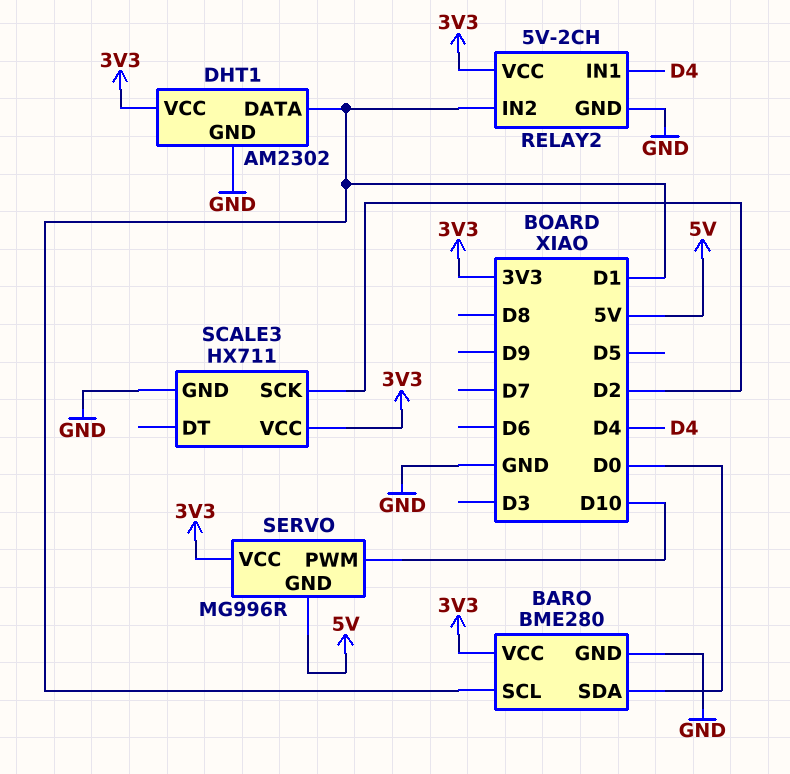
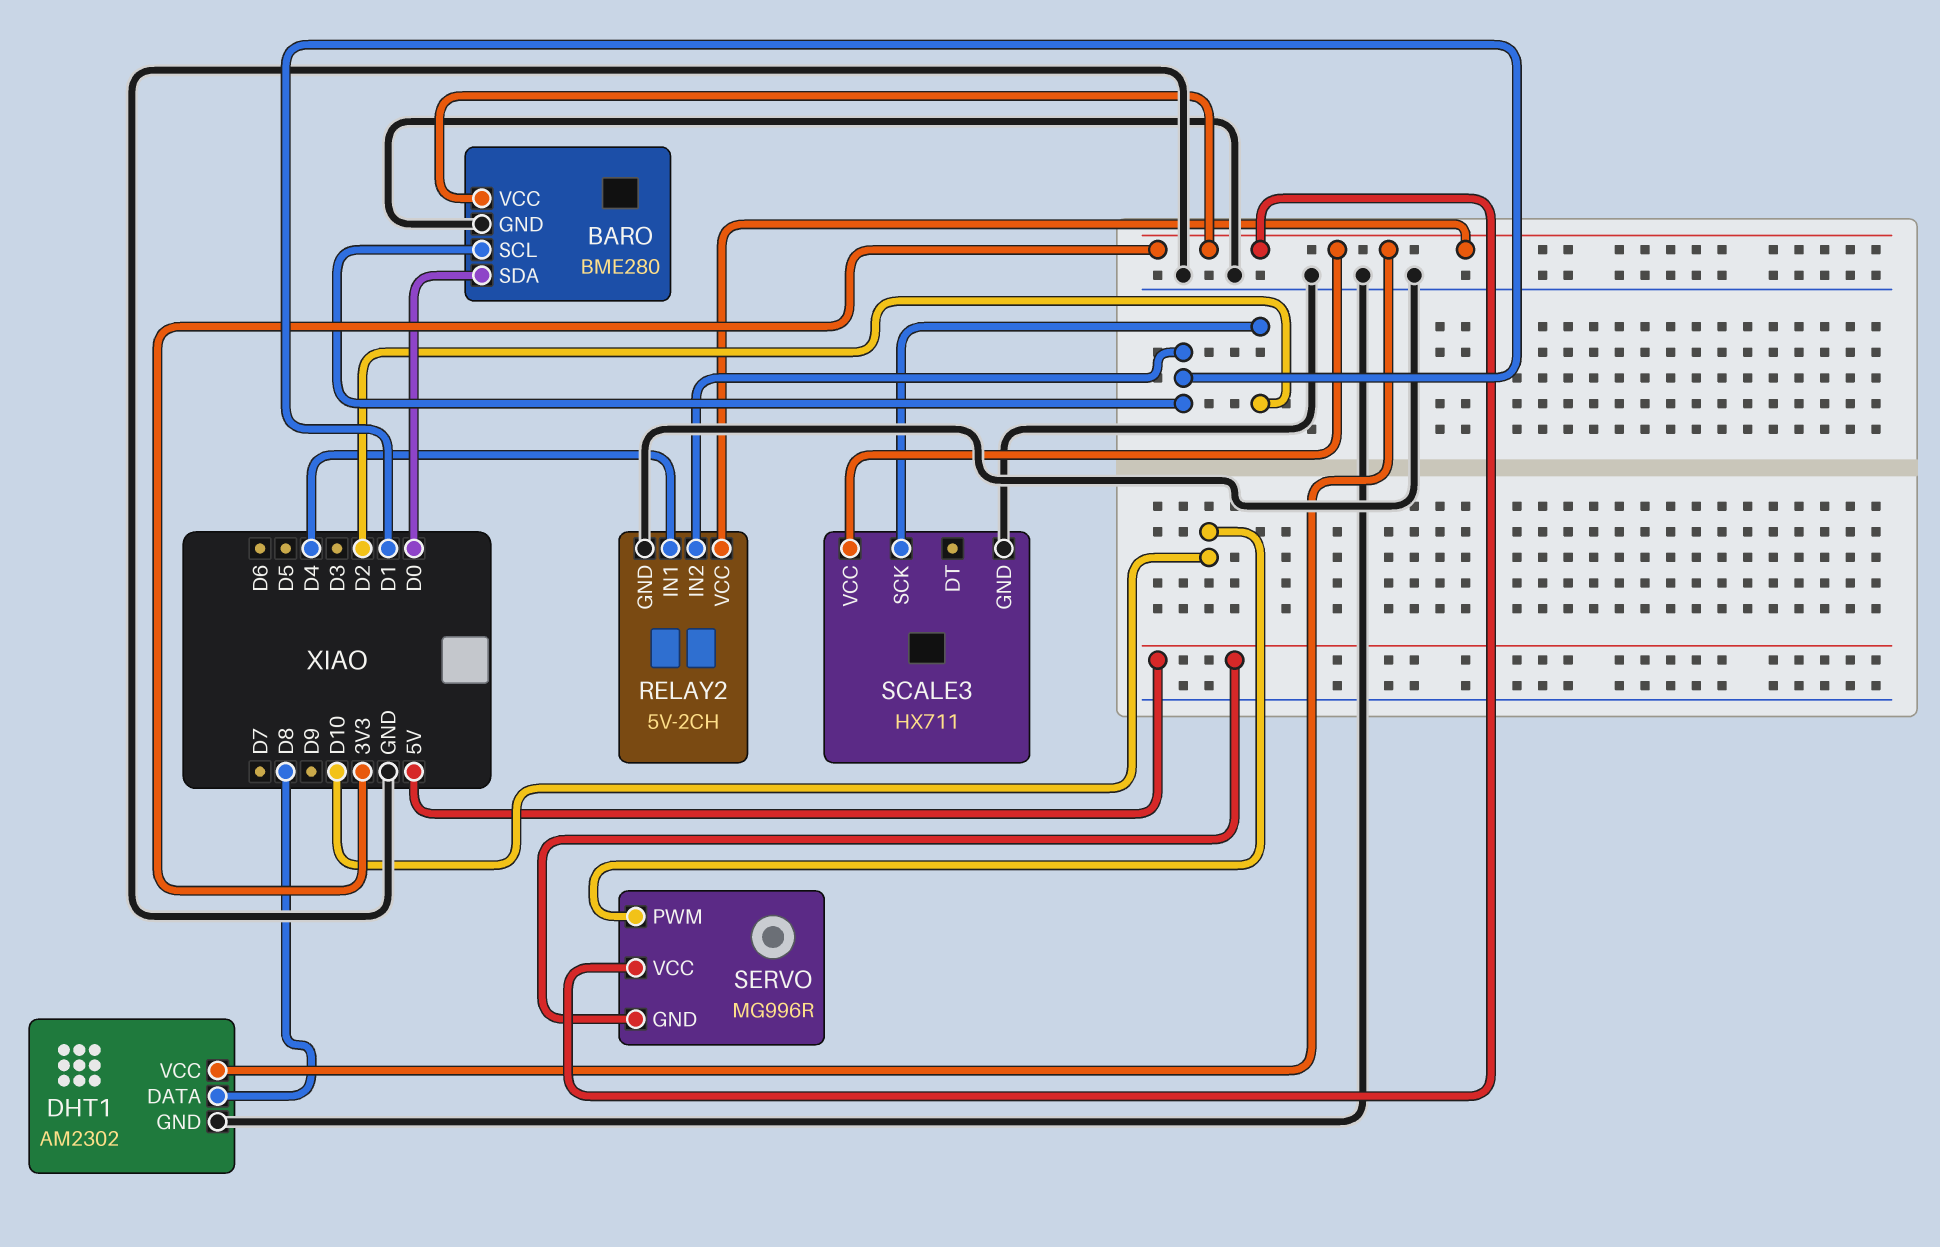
DHT1 pin DATA: D1 -> D8

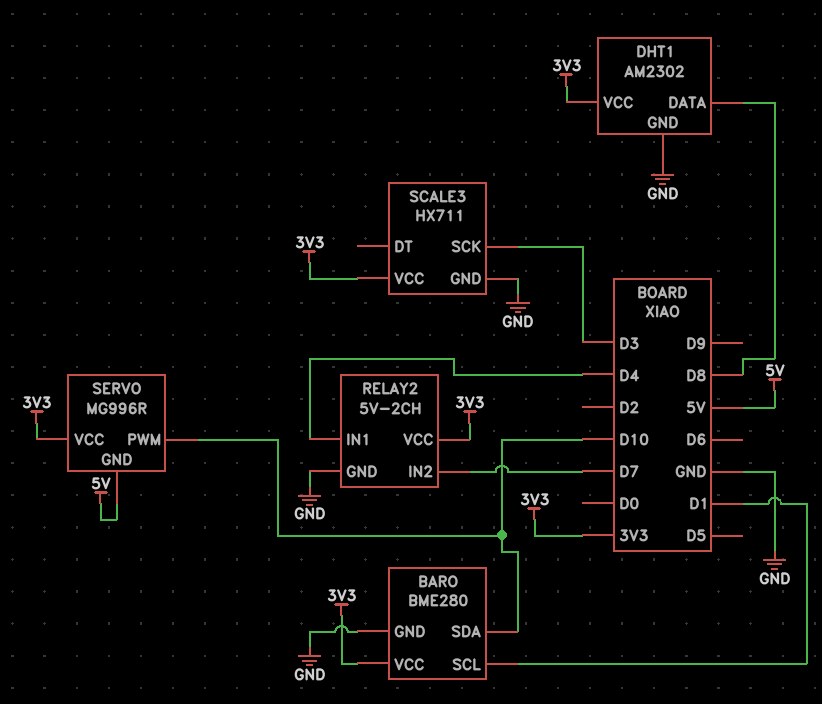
BARO pin SDA: D0 -> D10
RELAY2 pin IN2: D1 -> D7
SCALE3 pin SCK: D2 -> D3

